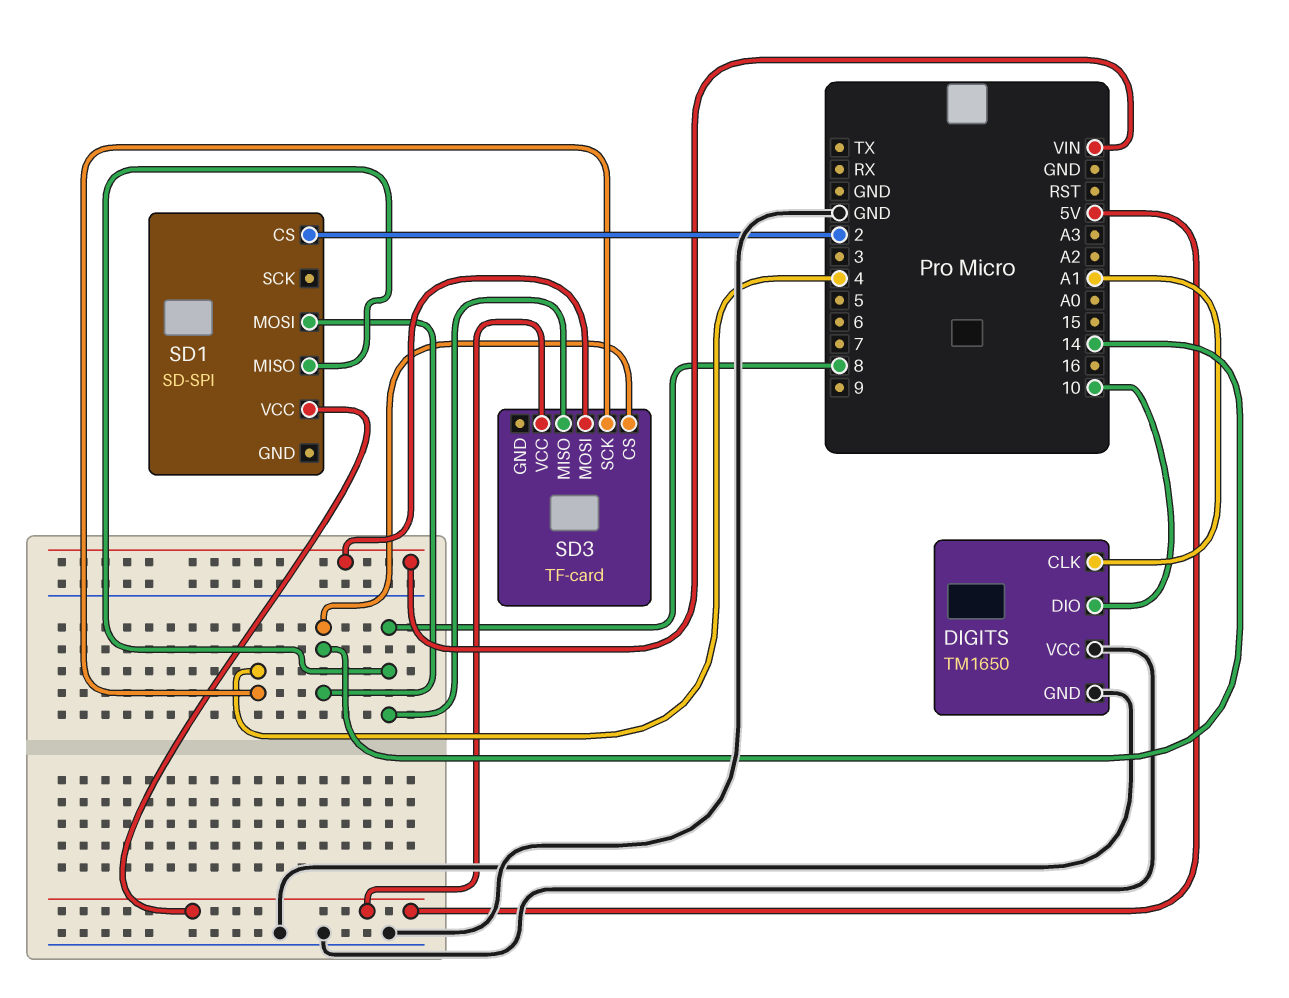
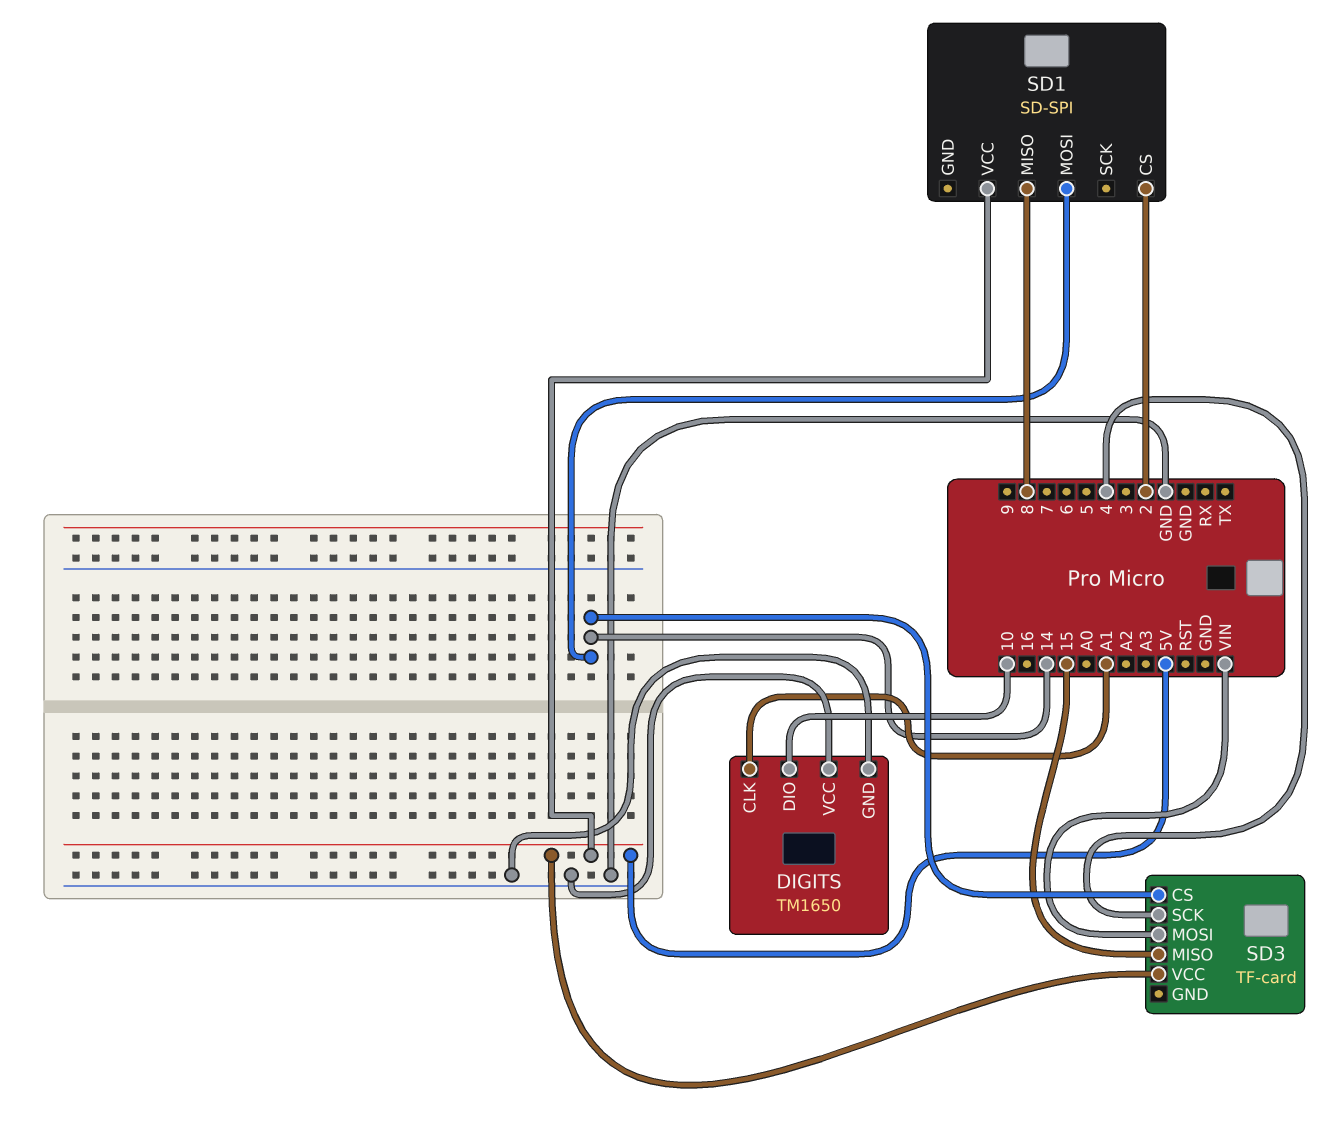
SD3 pin MISO: 8 -> 15

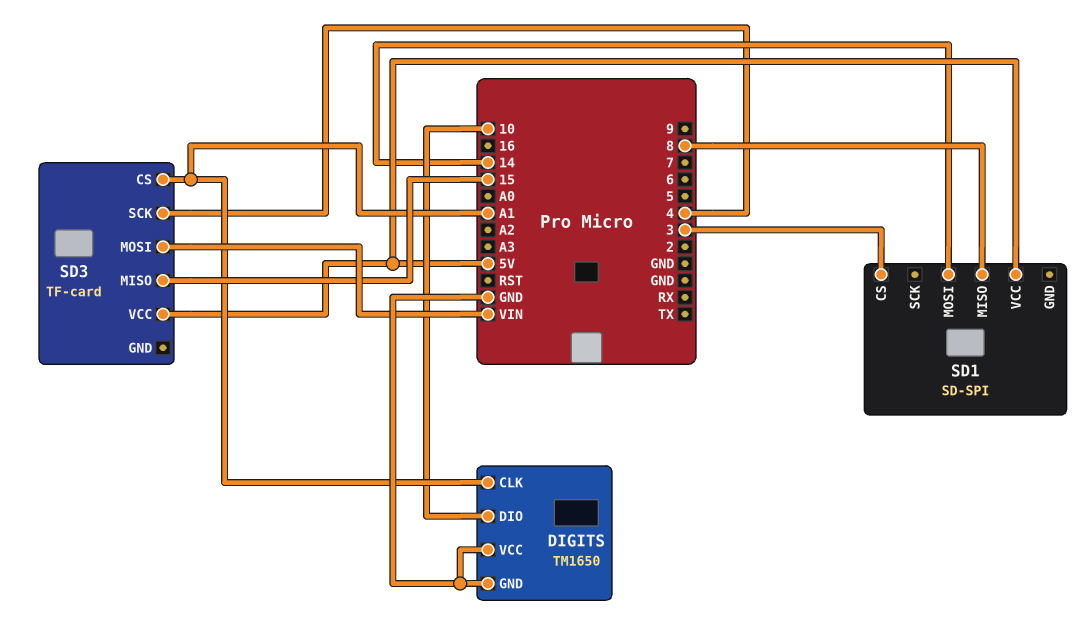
SD1 pin CS: 2 -> 3
SD3 pin CS: 14 -> A1

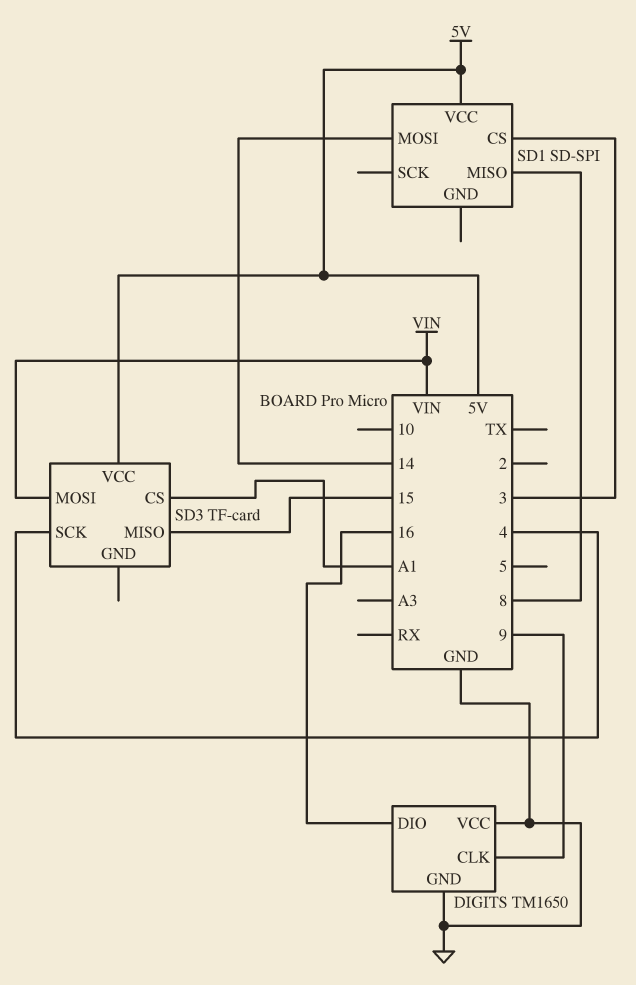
DIGITS pin CLK: A1 -> 9
DIGITS pin DIO: 10 -> 16

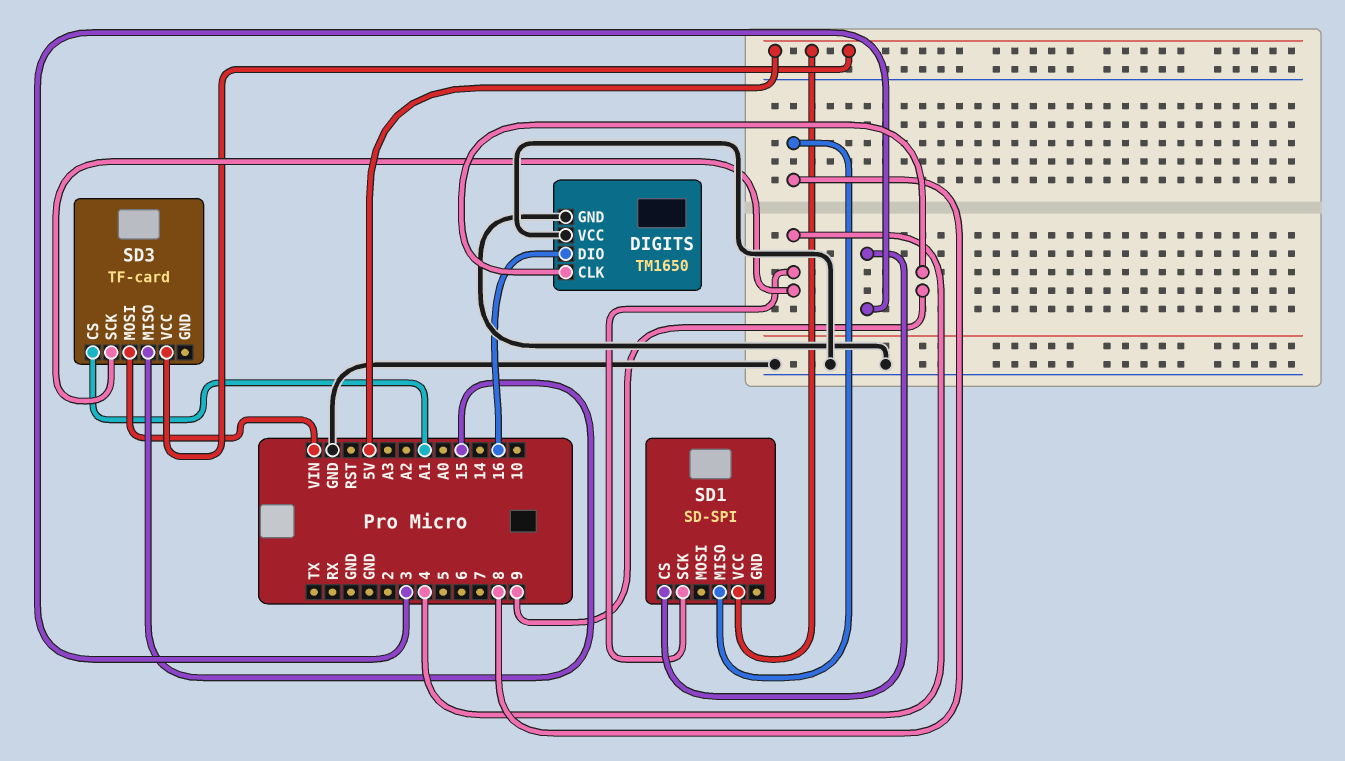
SD1 pin MOSI: 14 -> none
SD1 pin SCK: none -> 4

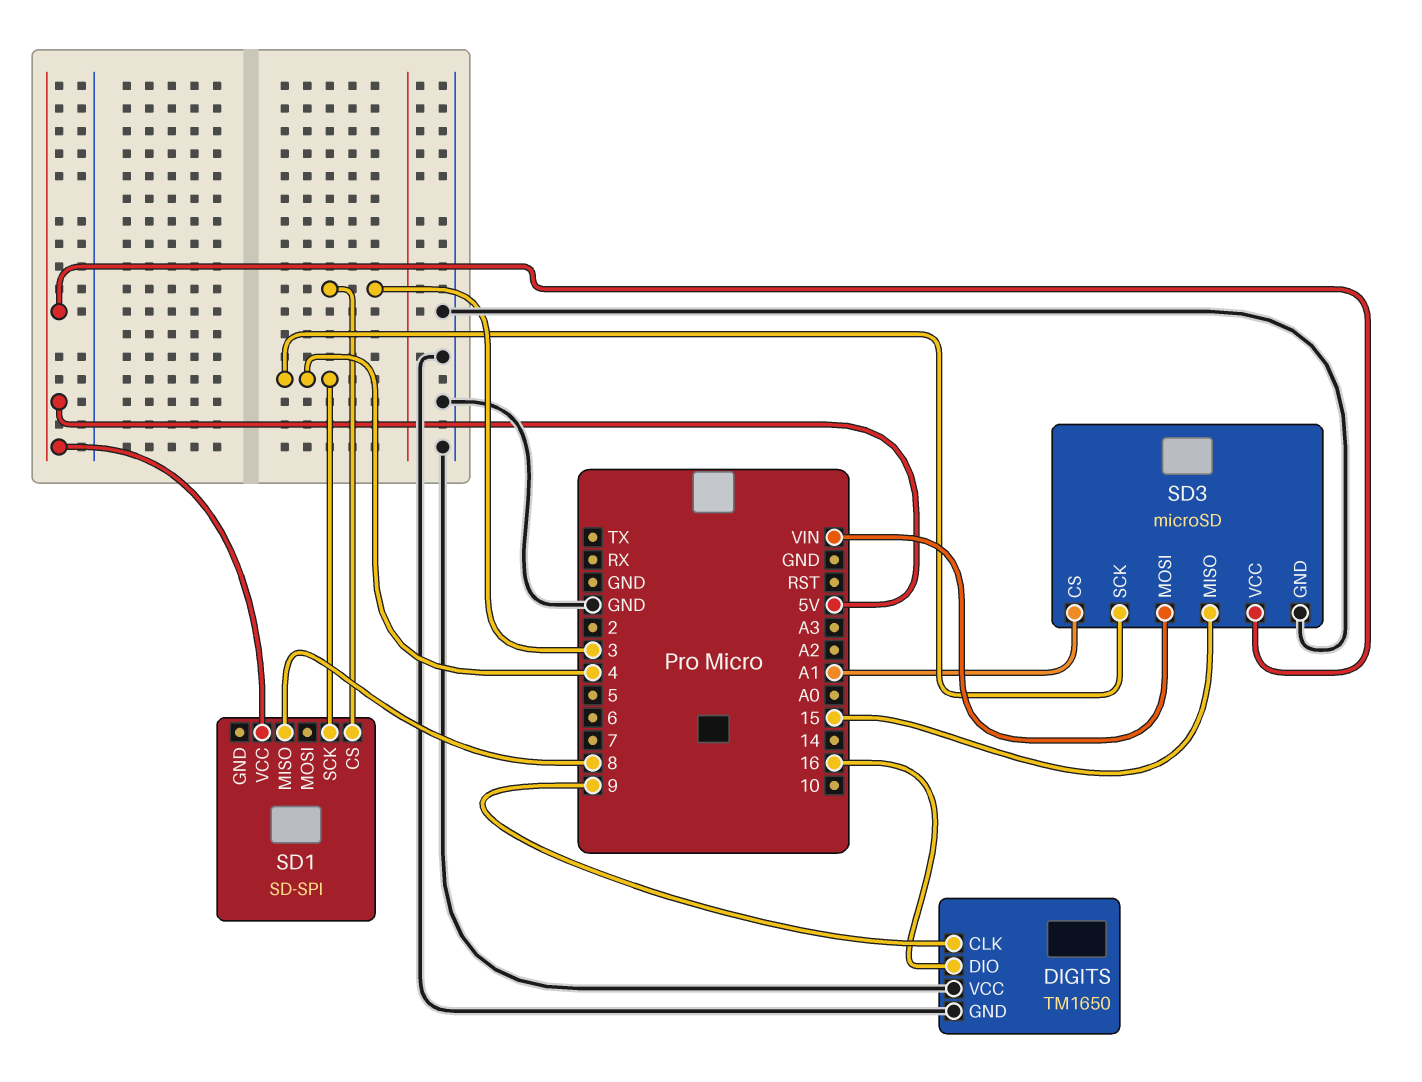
SD3: TF-card -> microSD
SD3 pin GND: none -> GND

